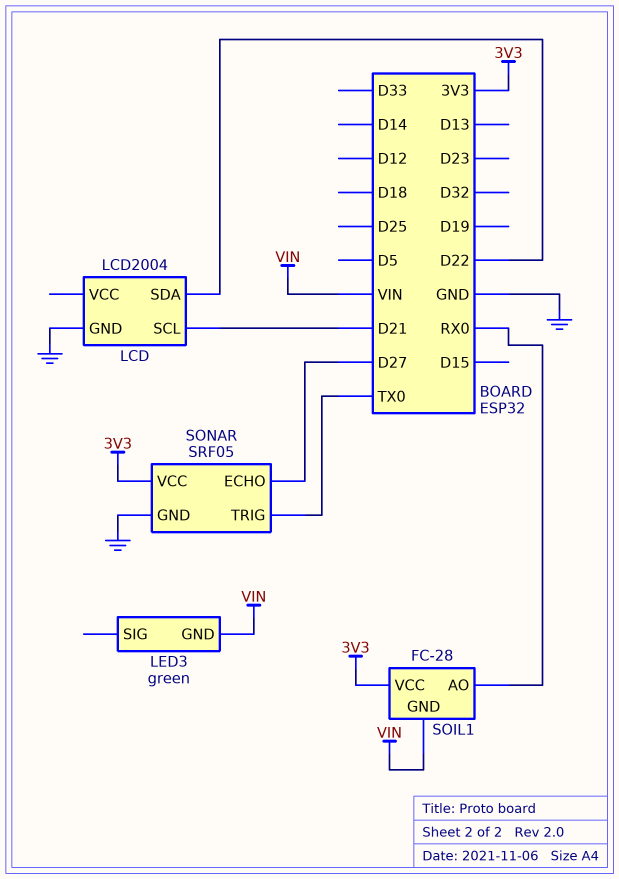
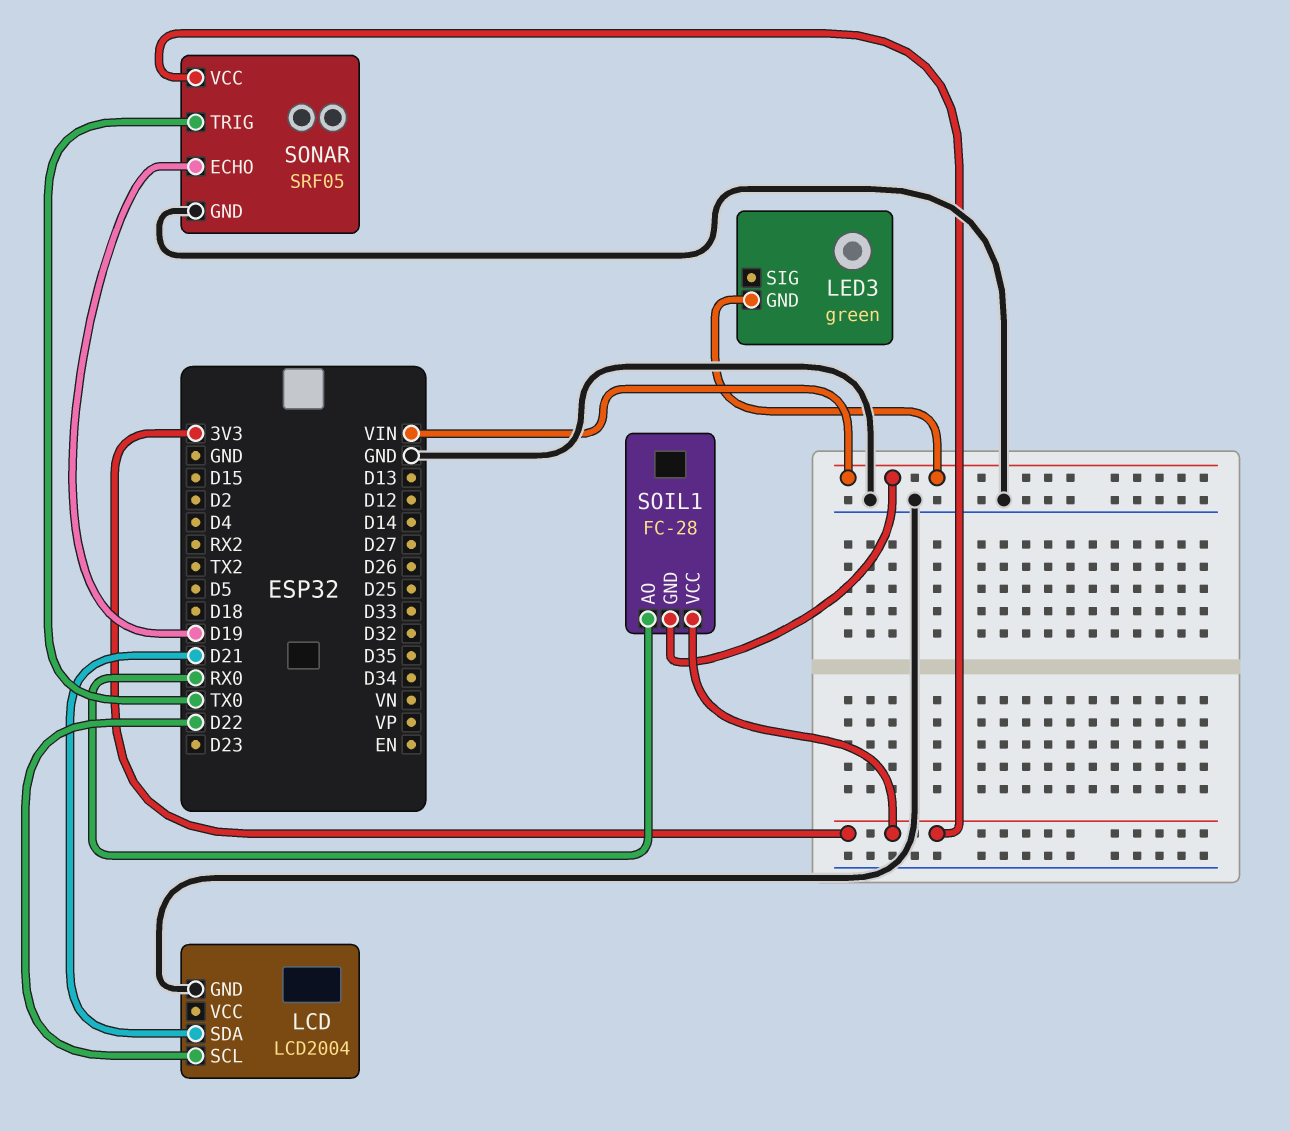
LCD pin SCL: D21 -> D22
LCD pin SDA: D22 -> D21
SONAR pin ECHO: D27 -> D19

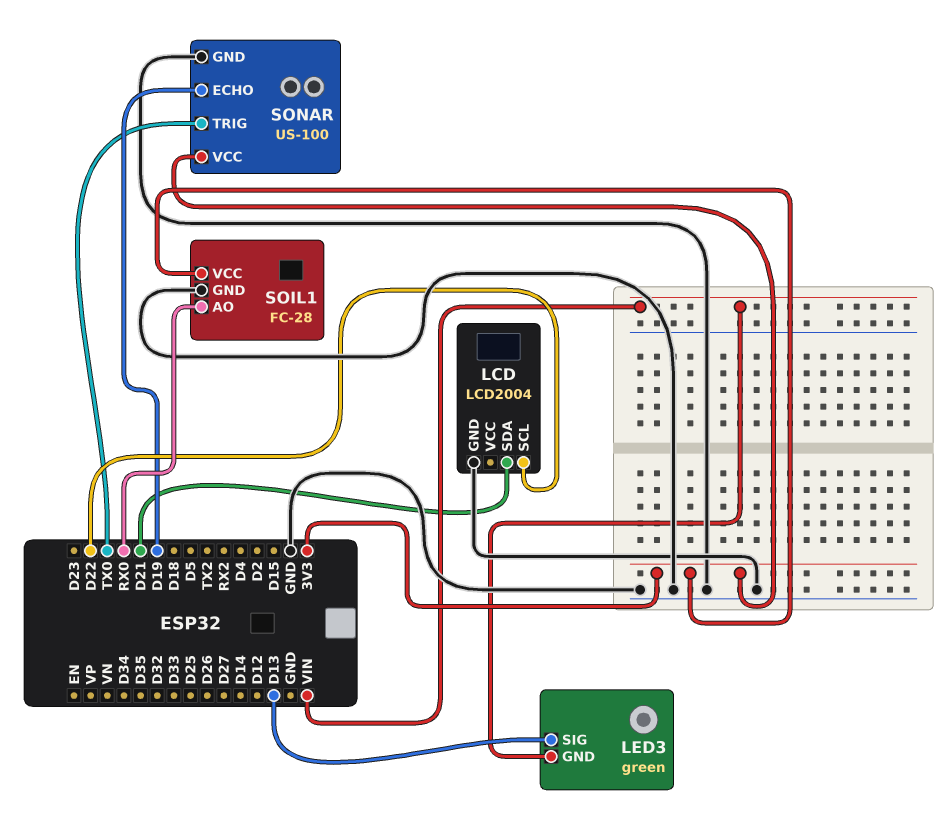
LED3 pin SIG: none -> D13
SOIL1 pin GND: VIN -> GND
SONAR: SRF05 -> US-100

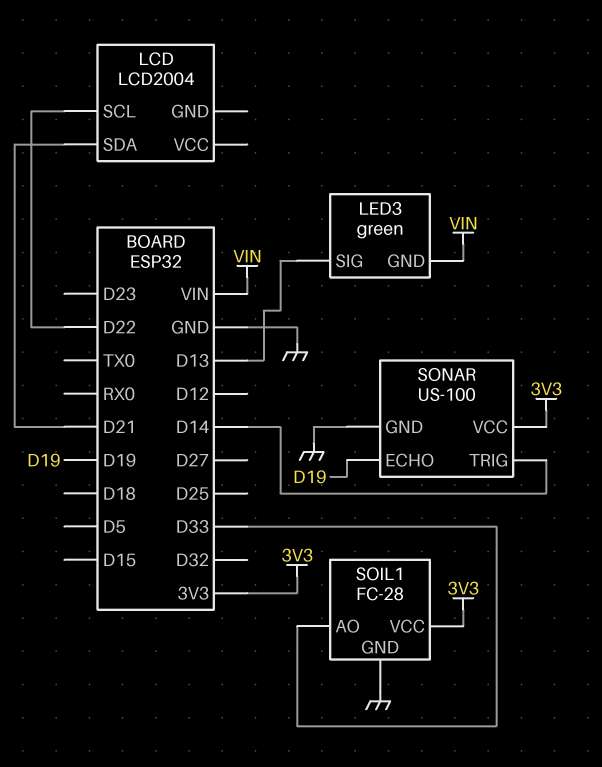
LCD pin GND: GND -> none
SOIL1 pin AO: RX0 -> D33
SONAR pin TRIG: TX0 -> D14

